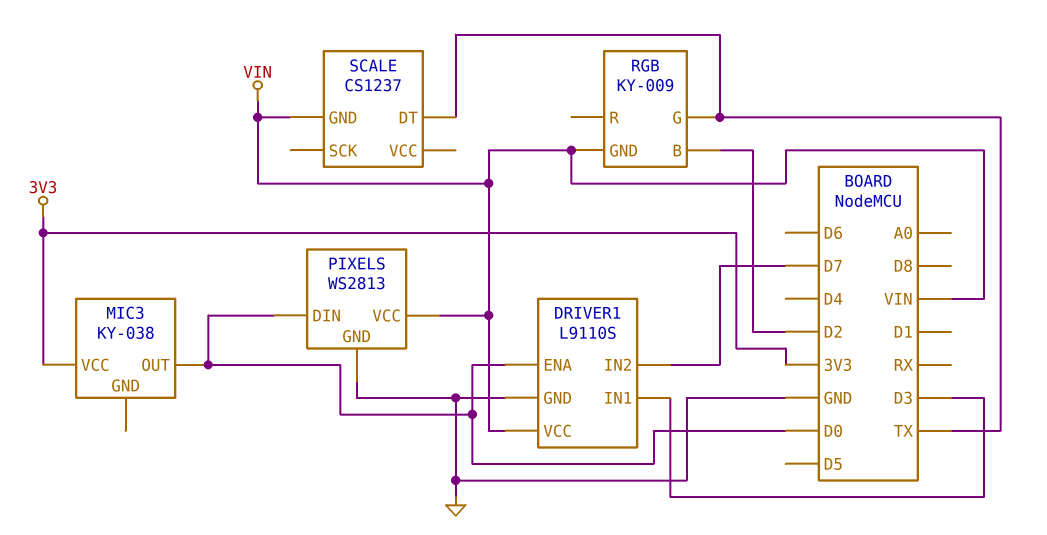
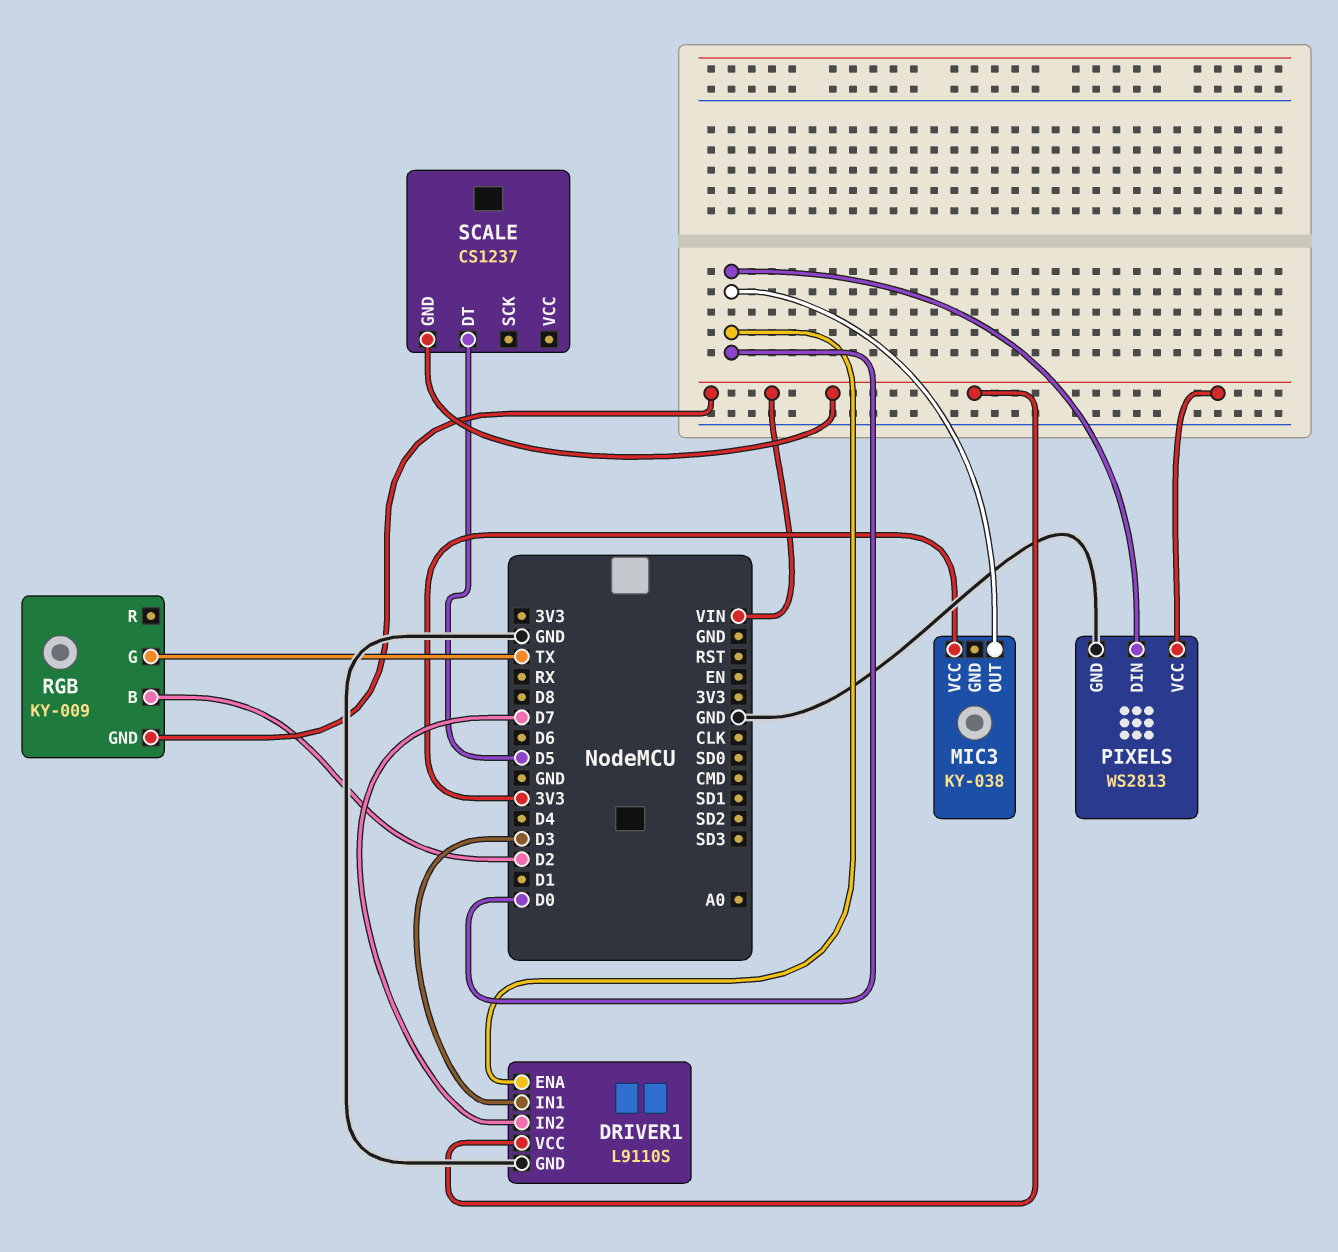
SCALE pin DT: TX -> D5

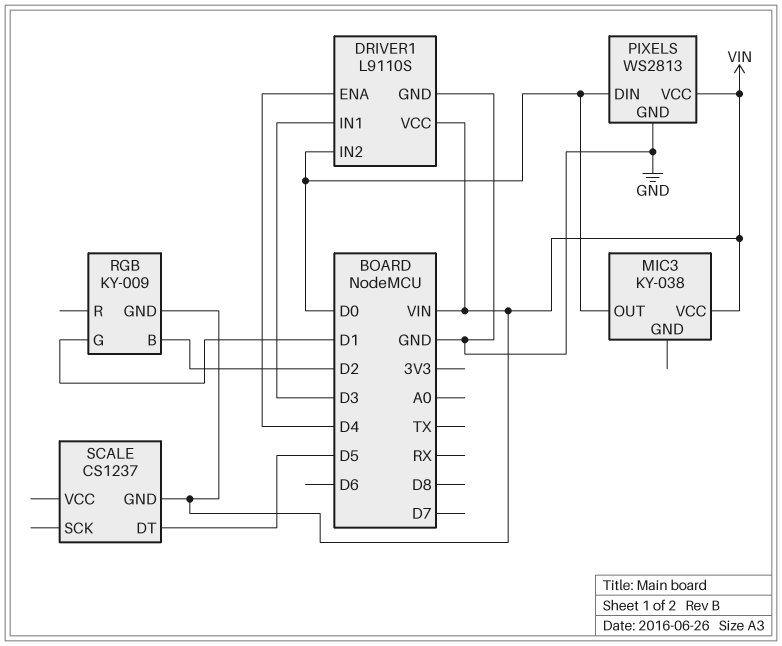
DRIVER1 pin ENA: D0 -> D4
DRIVER1 pin IN2: D7 -> D0
MIC3 pin VCC: 3V3 -> VIN
RGB pin G: TX -> D1

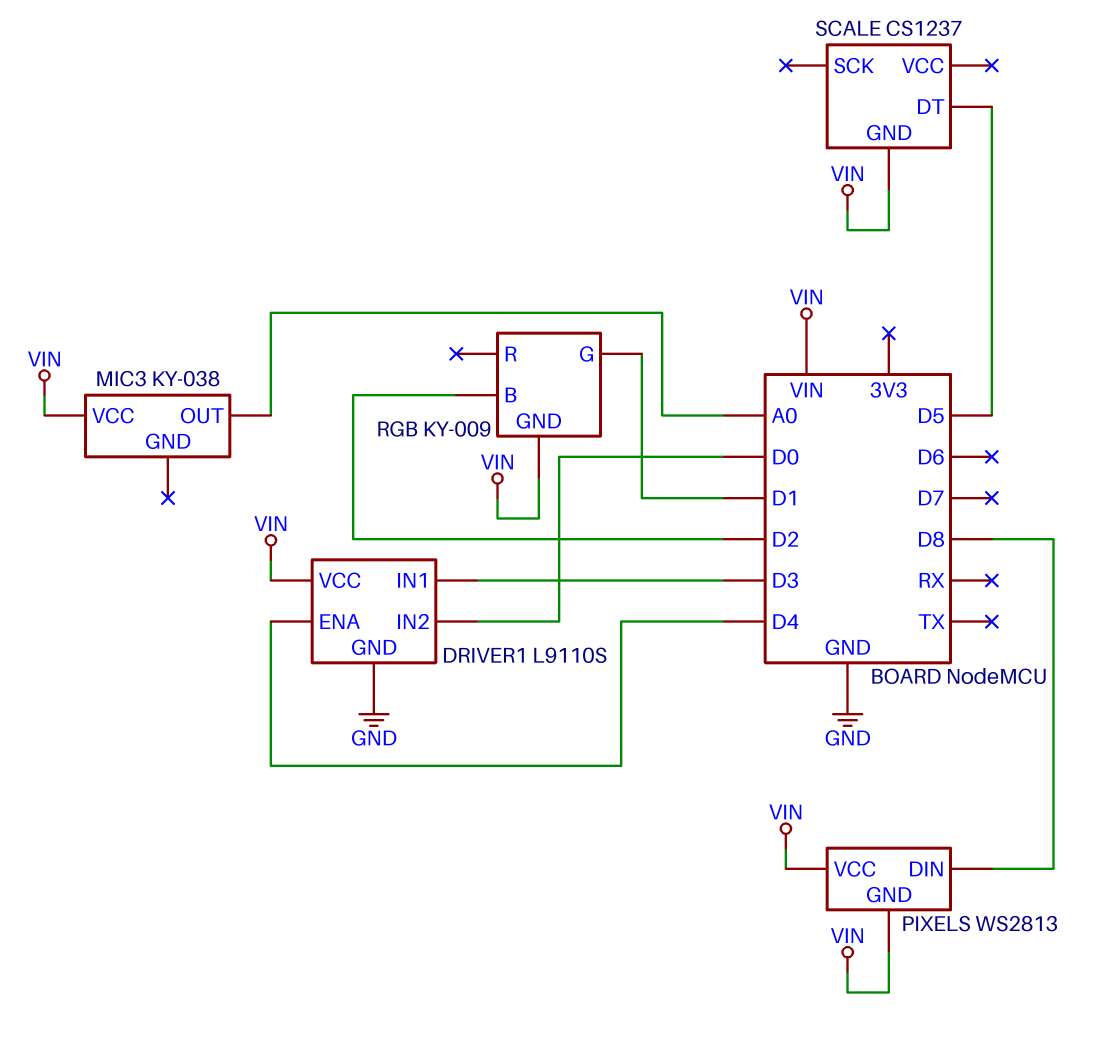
MIC3 pin OUT: D0 -> A0
PIXELS pin DIN: D0 -> D8
PIXELS pin GND: GND -> VIN

